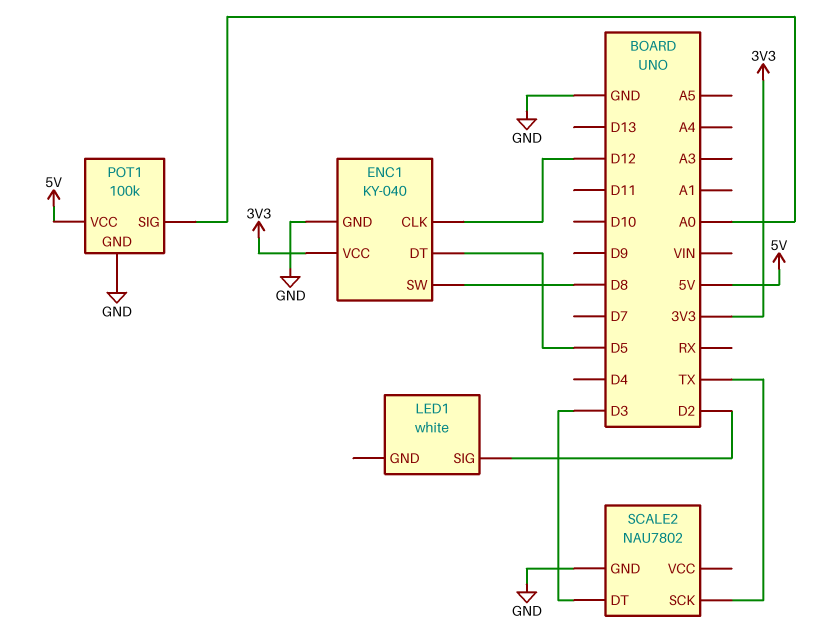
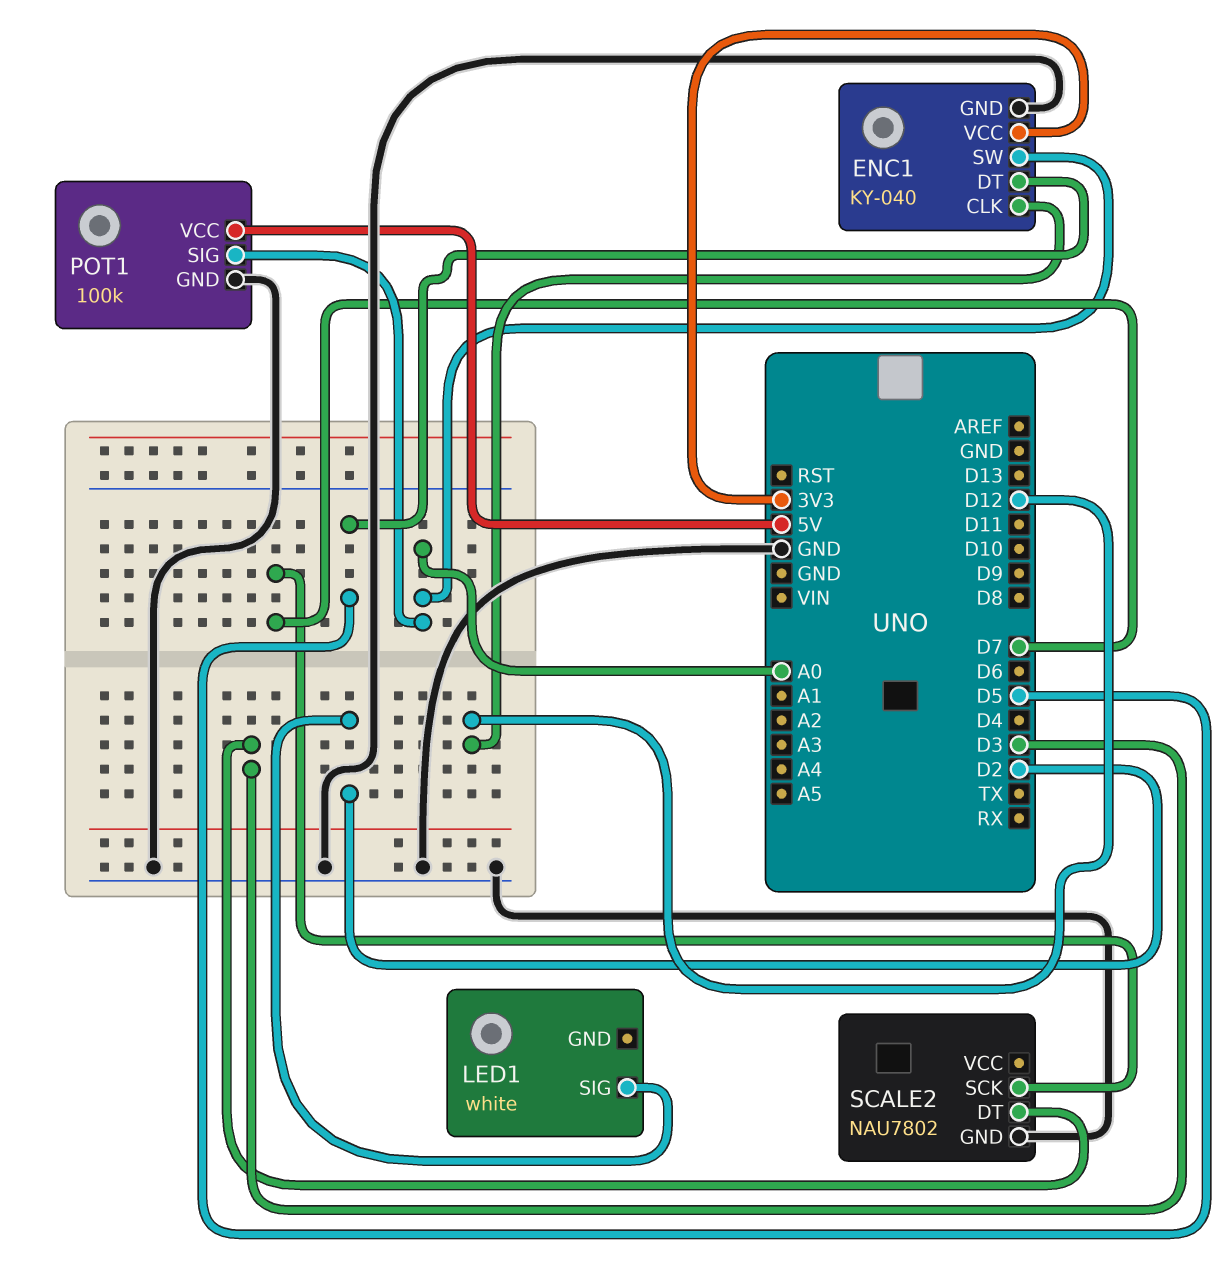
ENC1 pin SW: D8 -> A0
SCALE2 pin SCK: TX -> D7

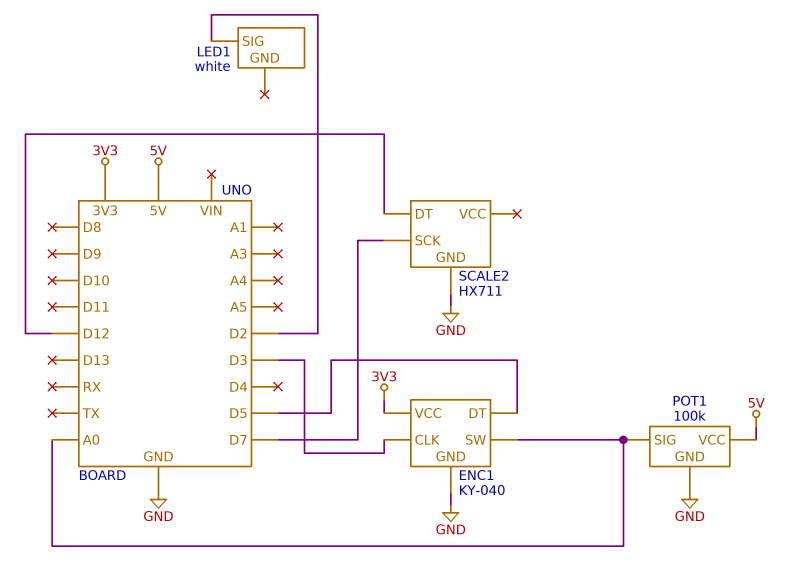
ENC1 pin CLK: D12 -> D3
SCALE2: NAU7802 -> HX711
SCALE2 pin DT: D3 -> D12

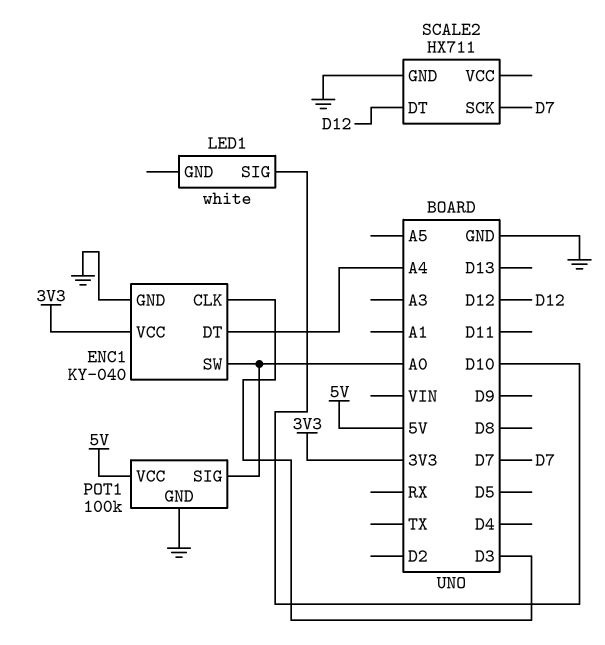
ENC1 pin DT: D5 -> A4
LED1 pin SIG: D2 -> D10

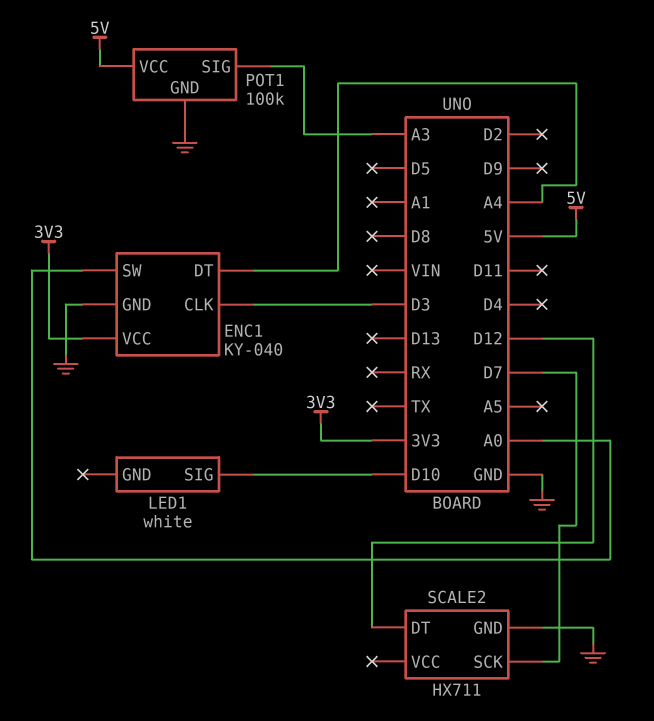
POT1 pin SIG: A0 -> A3

